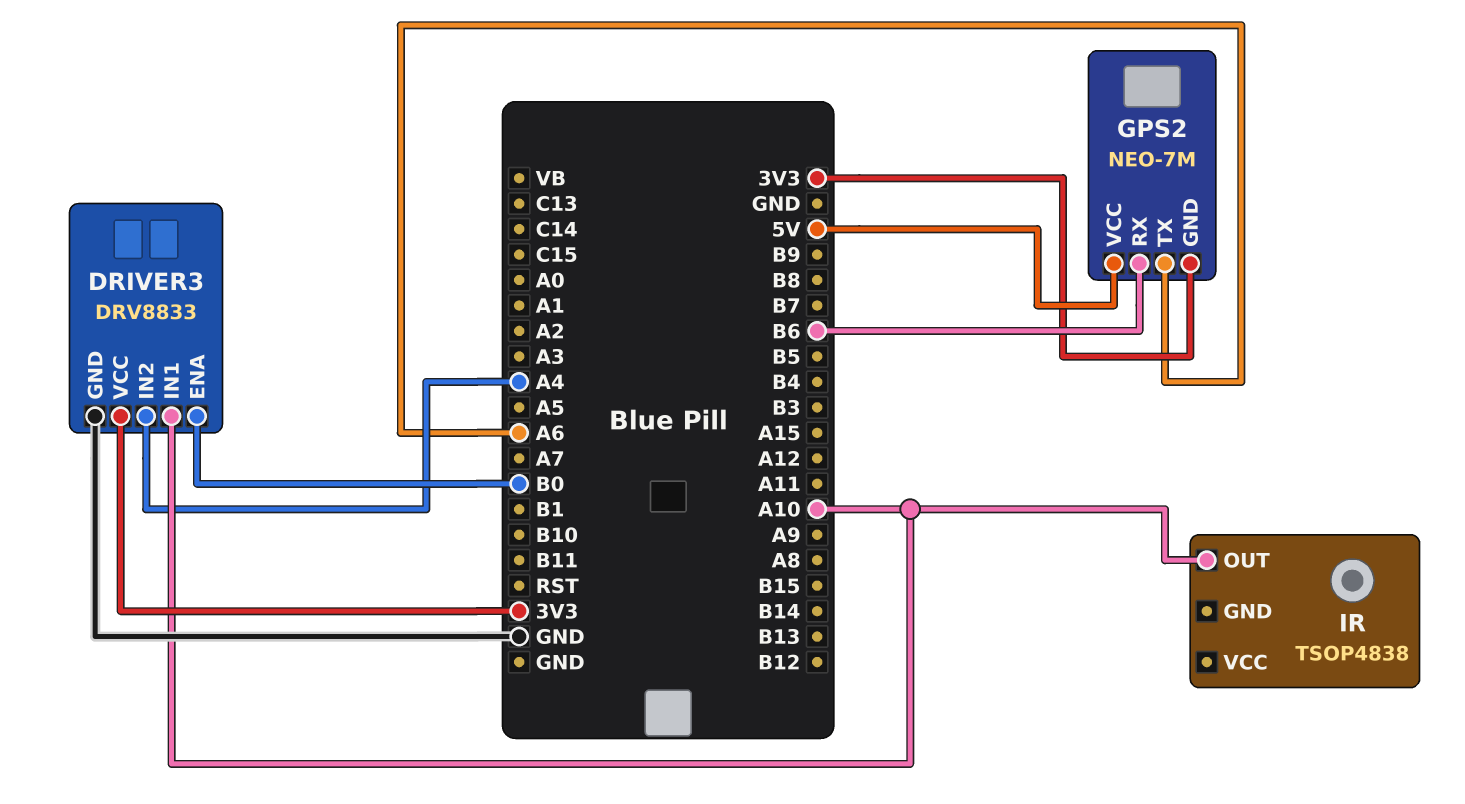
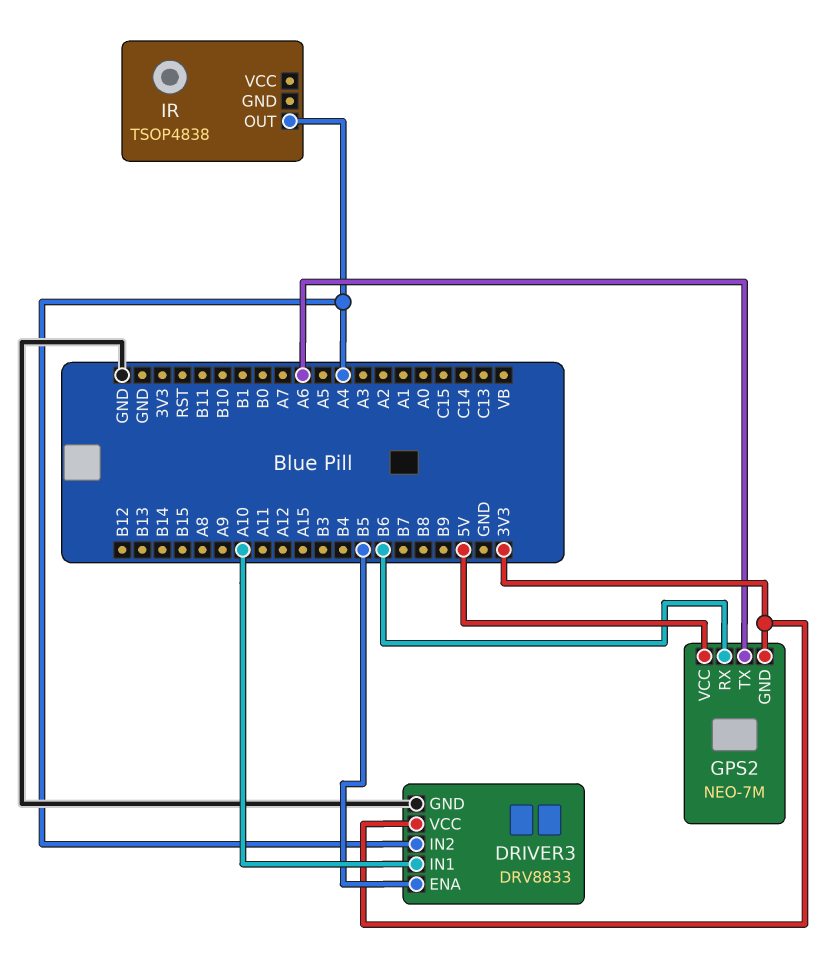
DRIVER3 pin ENA: B0 -> B5
IR pin OUT: A10 -> A4

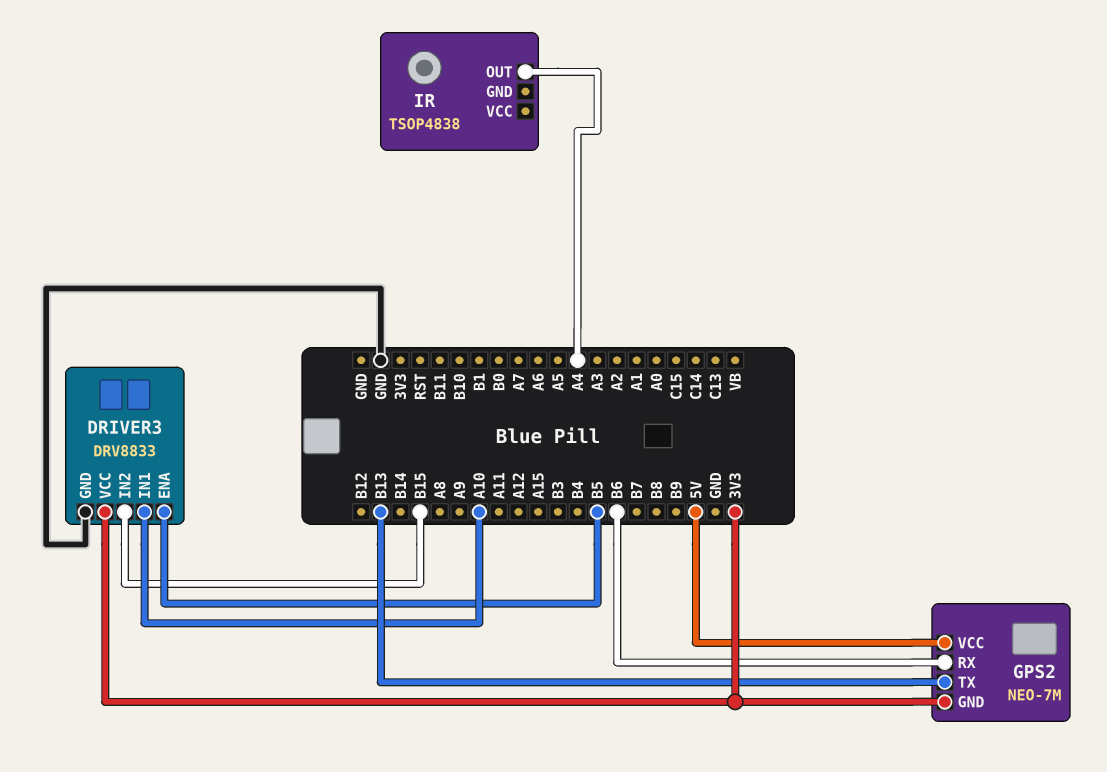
DRIVER3 pin IN2: A4 -> B15
GPS2 pin TX: A6 -> B13

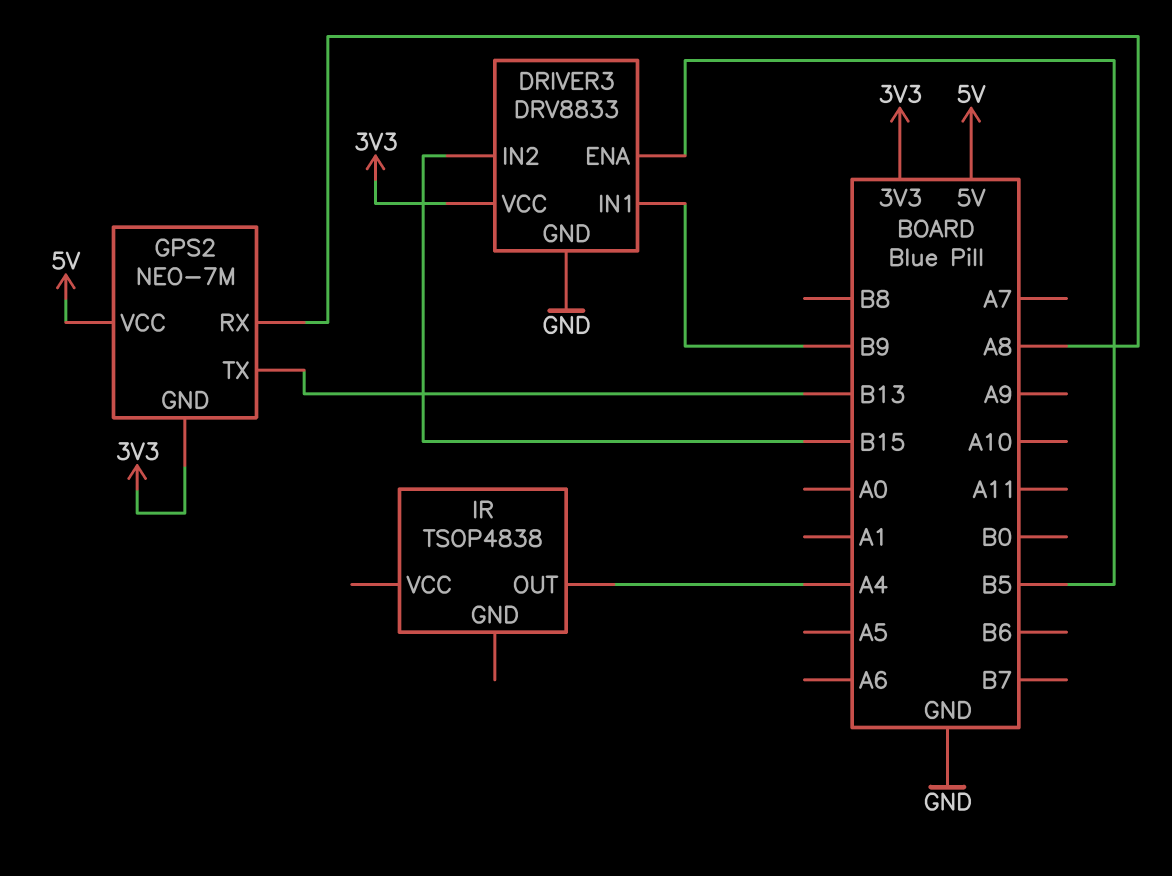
DRIVER3 pin IN1: A10 -> B9
GPS2 pin RX: B6 -> A8

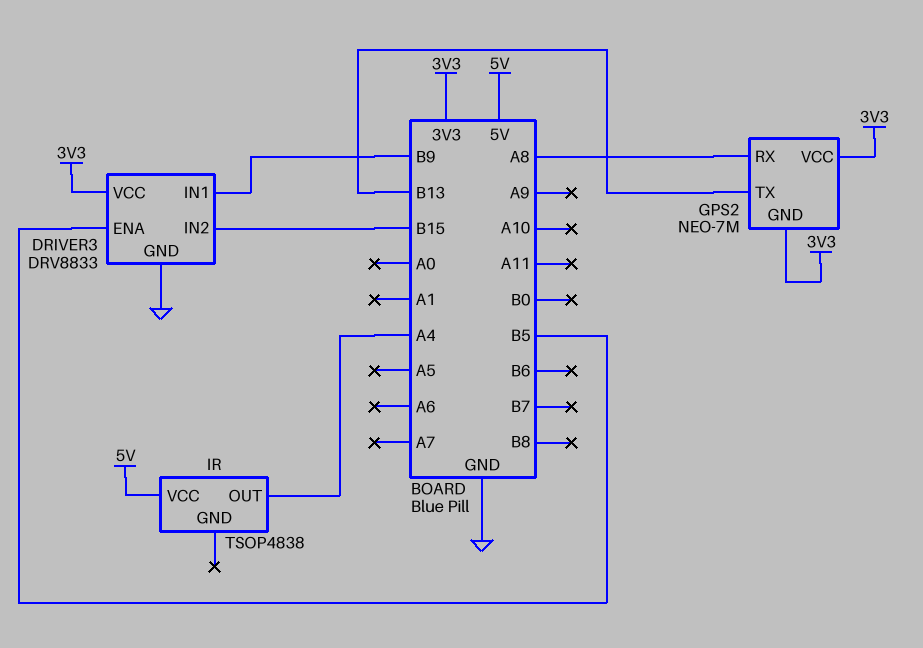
GPS2 pin VCC: 5V -> 3V3
IR pin VCC: none -> 5V

